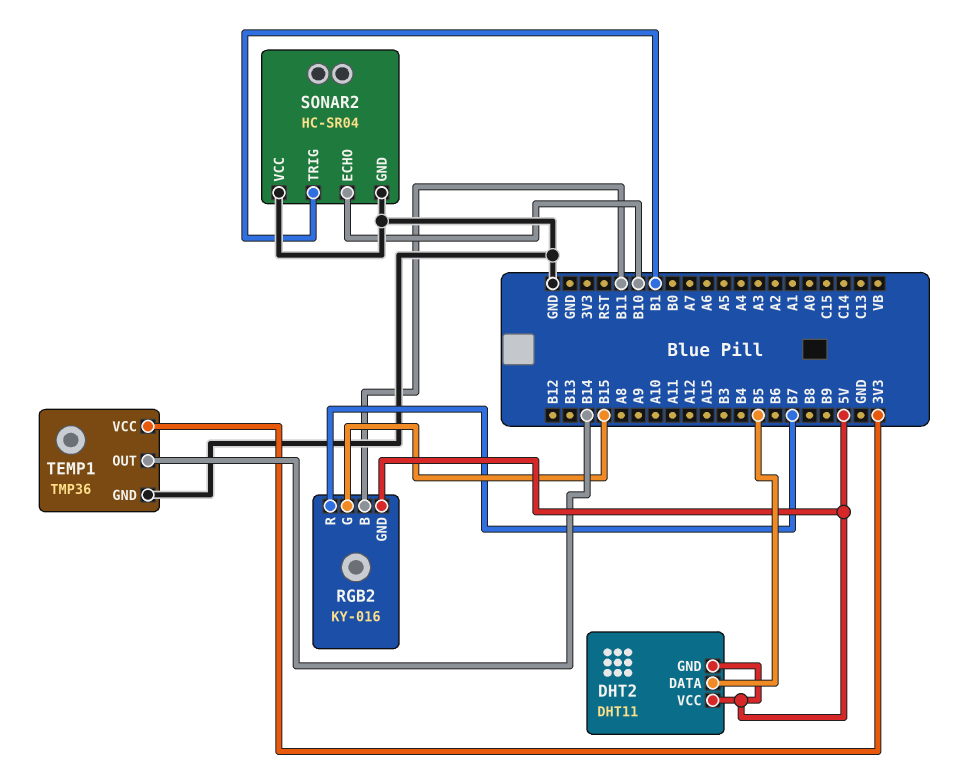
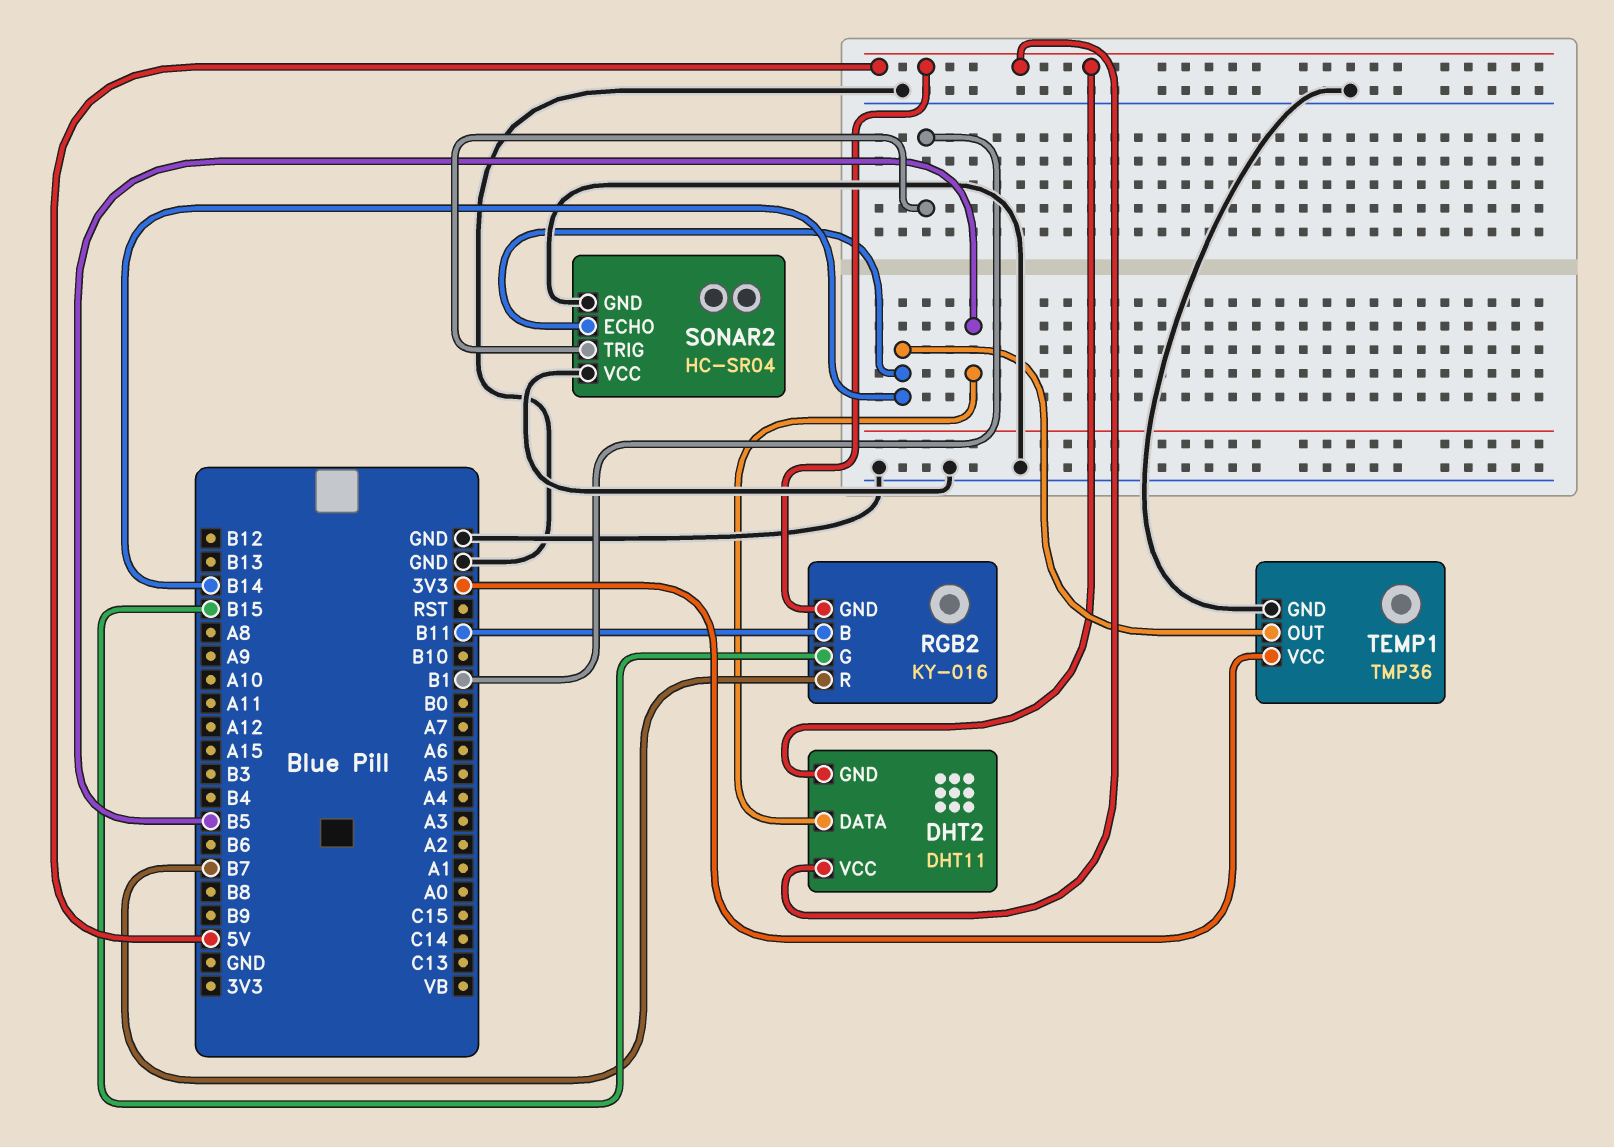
SONAR2 pin ECHO: B10 -> B14

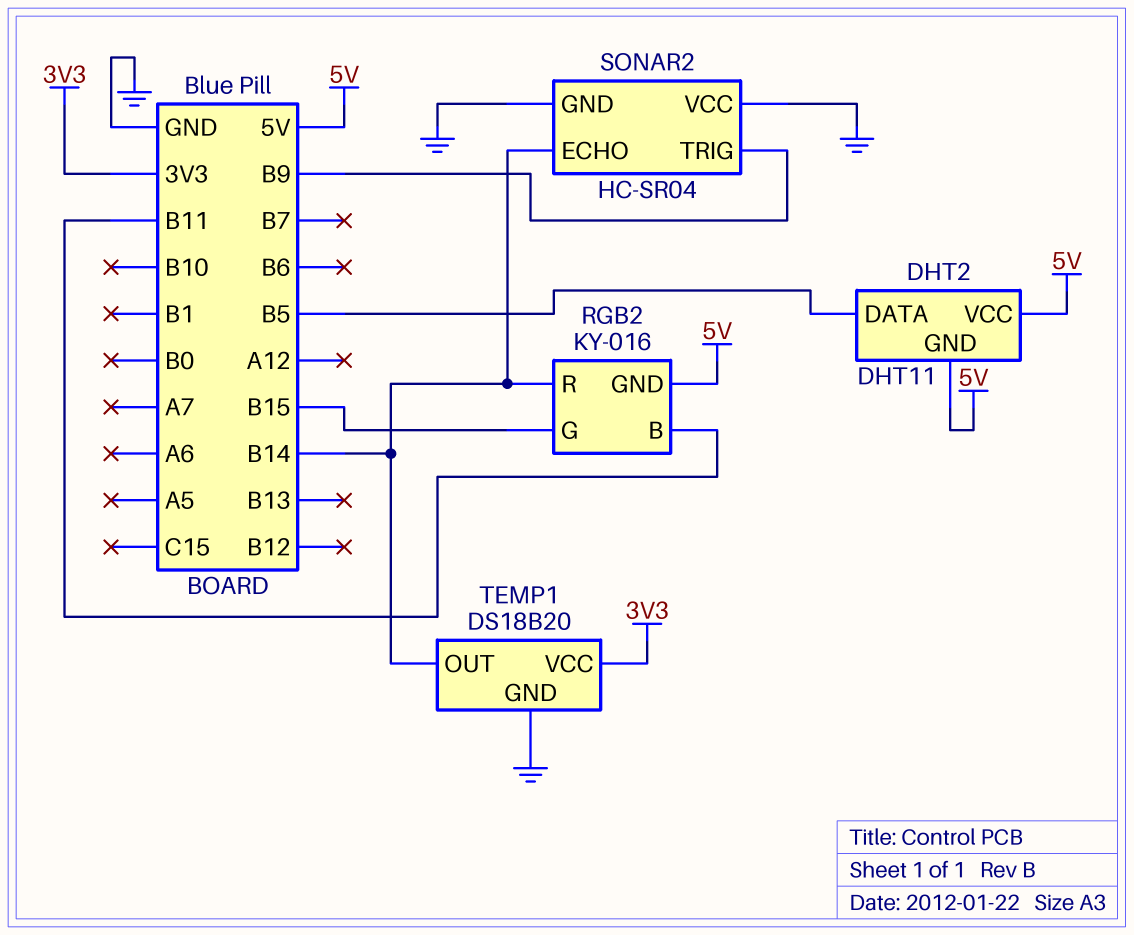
RGB2 pin R: B7 -> B14
SONAR2 pin TRIG: B1 -> B9
TEMP1: TMP36 -> DS18B20

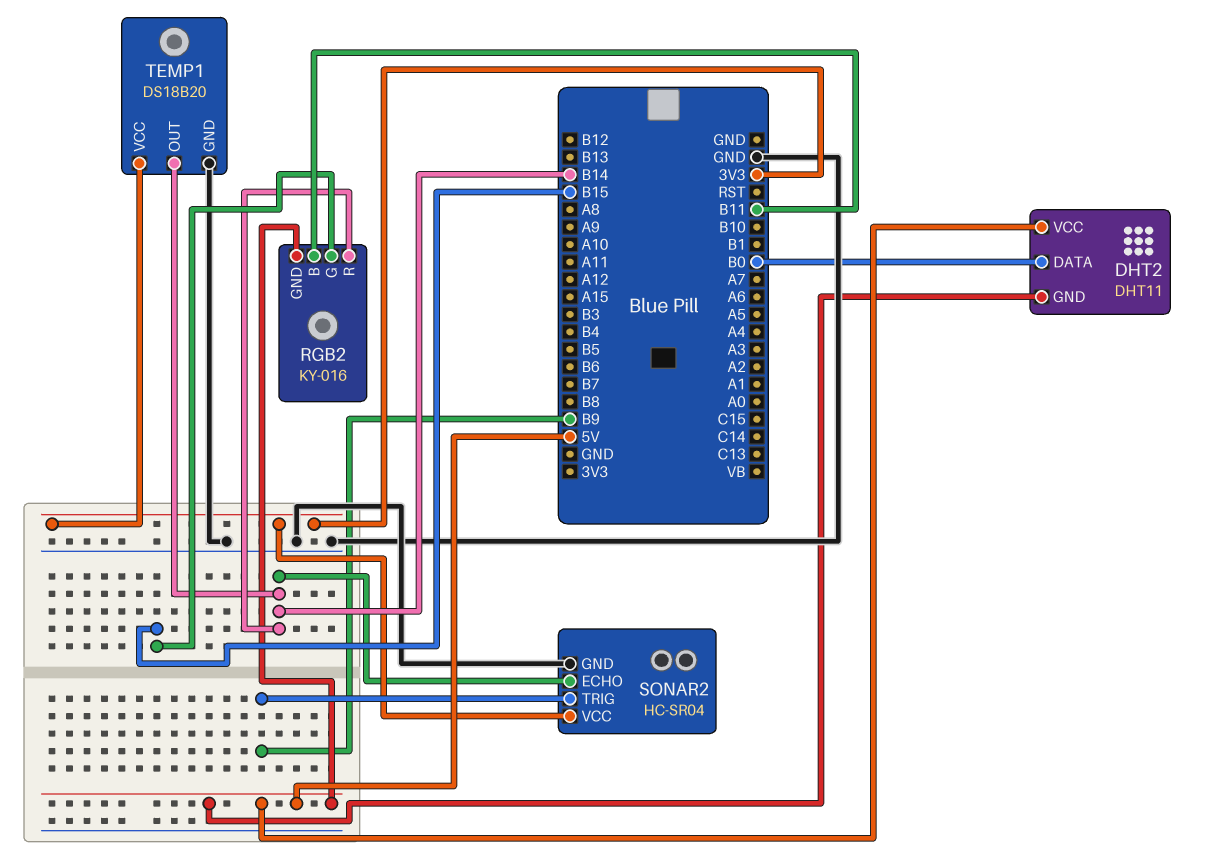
DHT2 pin DATA: B5 -> B0
SONAR2 pin VCC: GND -> 3V3

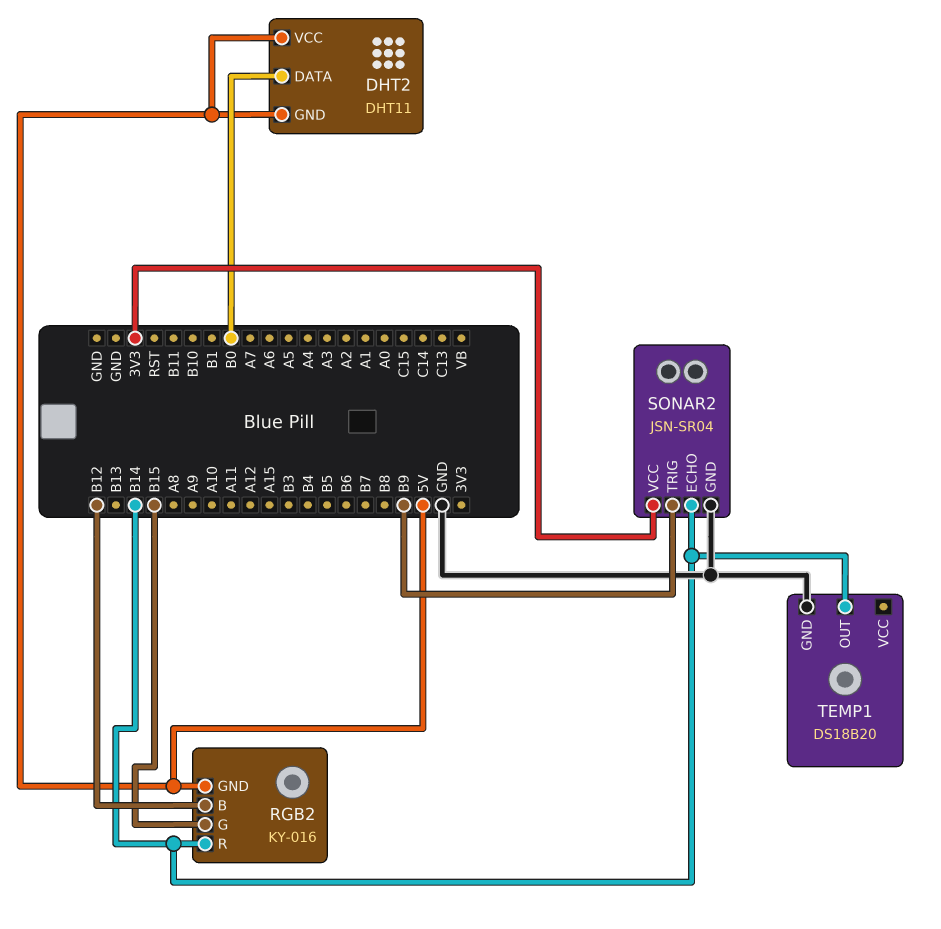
RGB2 pin B: B11 -> B12
SONAR2: HC-SR04 -> JSN-SR04
TEMP1 pin VCC: 3V3 -> none

